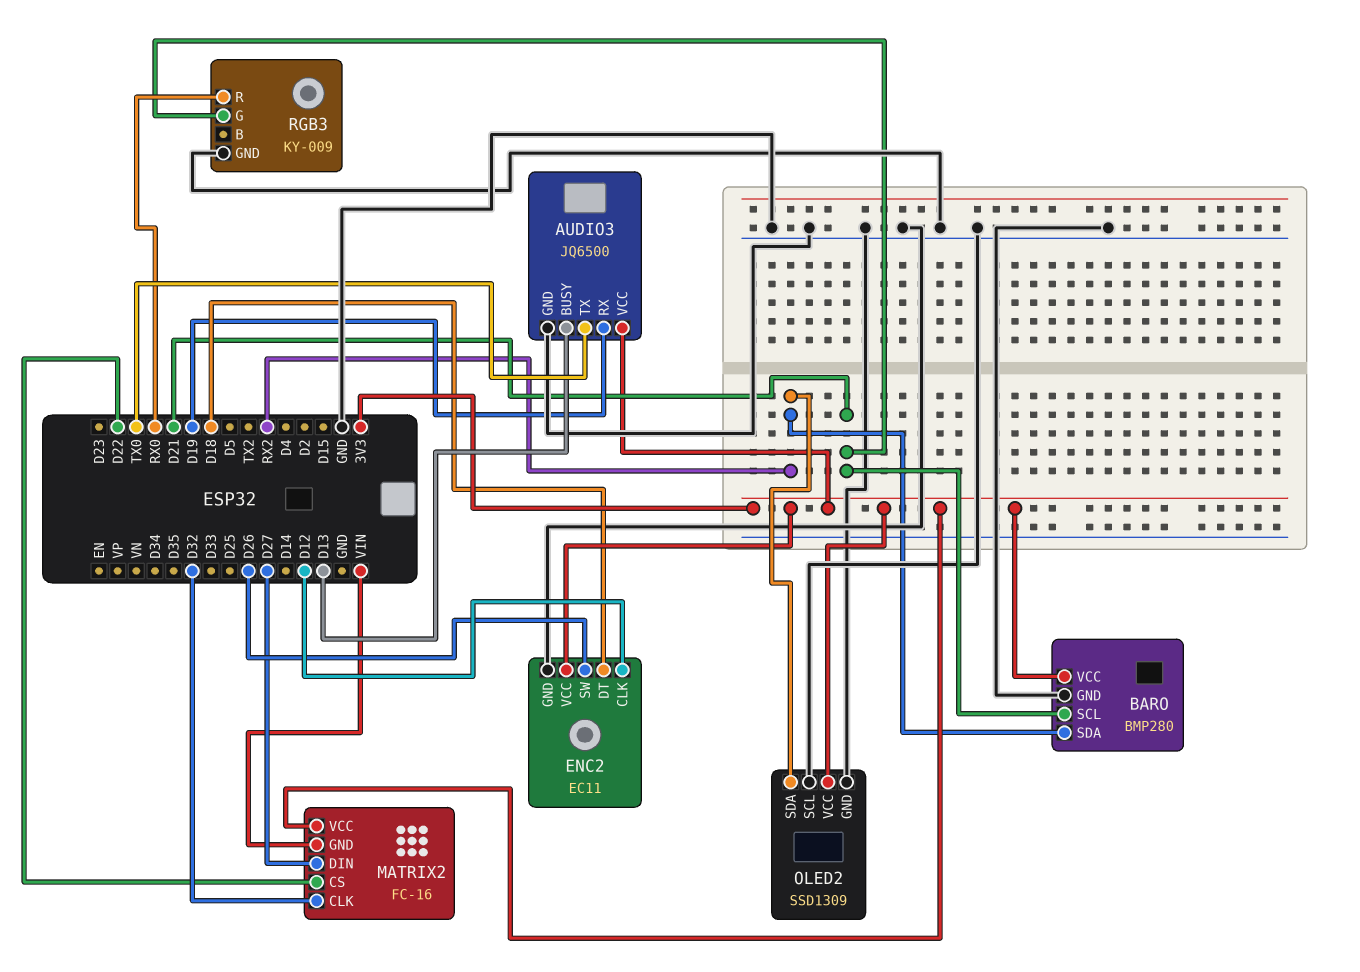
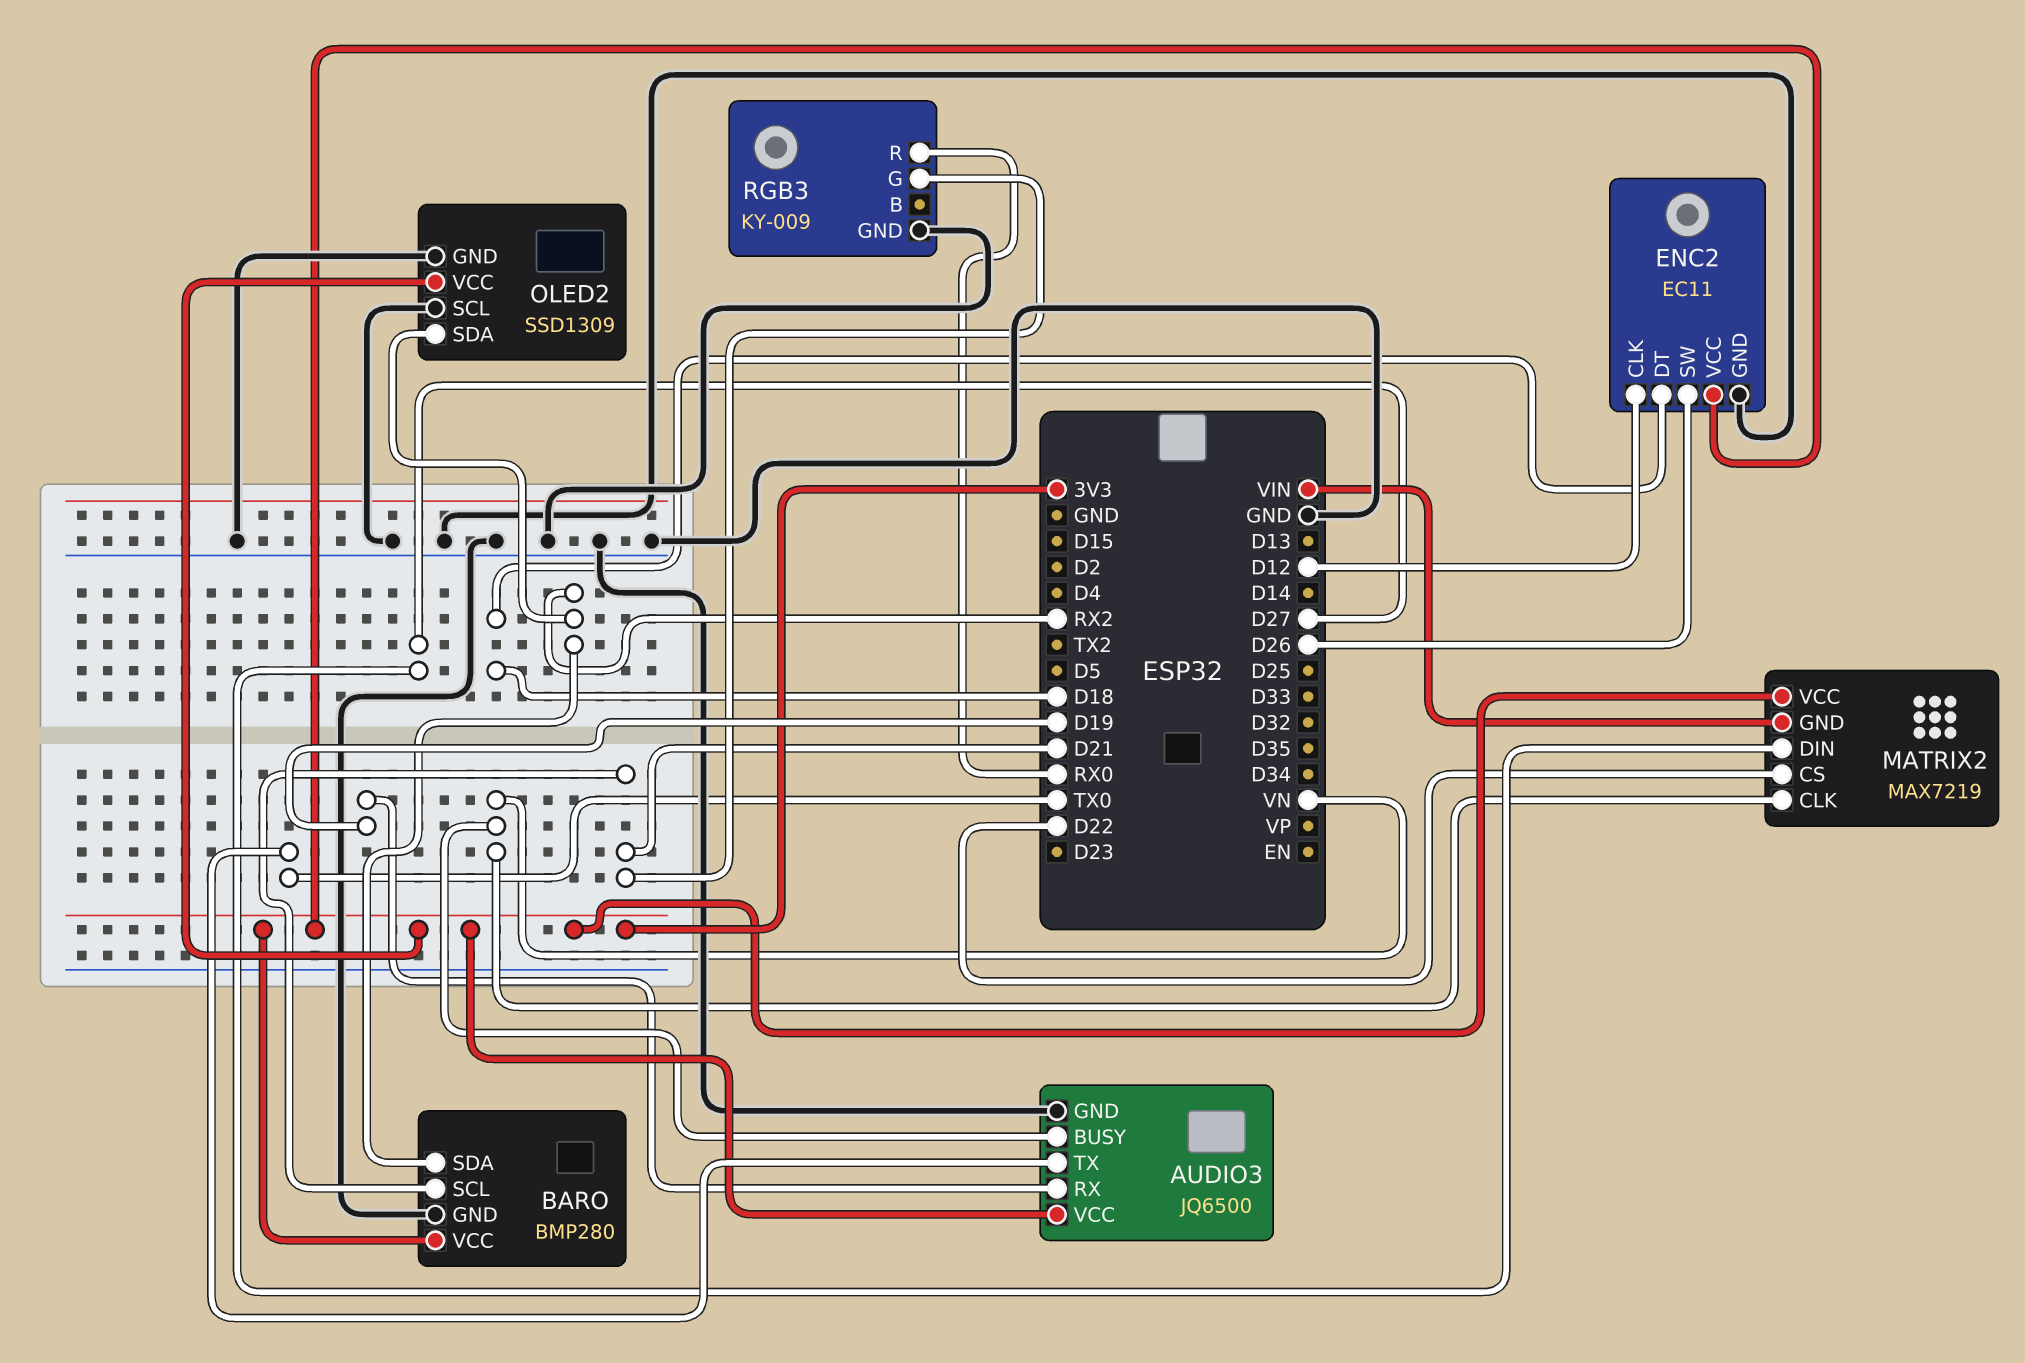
AUDIO3 pin BUSY: D13 -> VN
MATRIX2: FC-16 -> MAX7219
MATRIX2 pin CLK: D32 -> VN

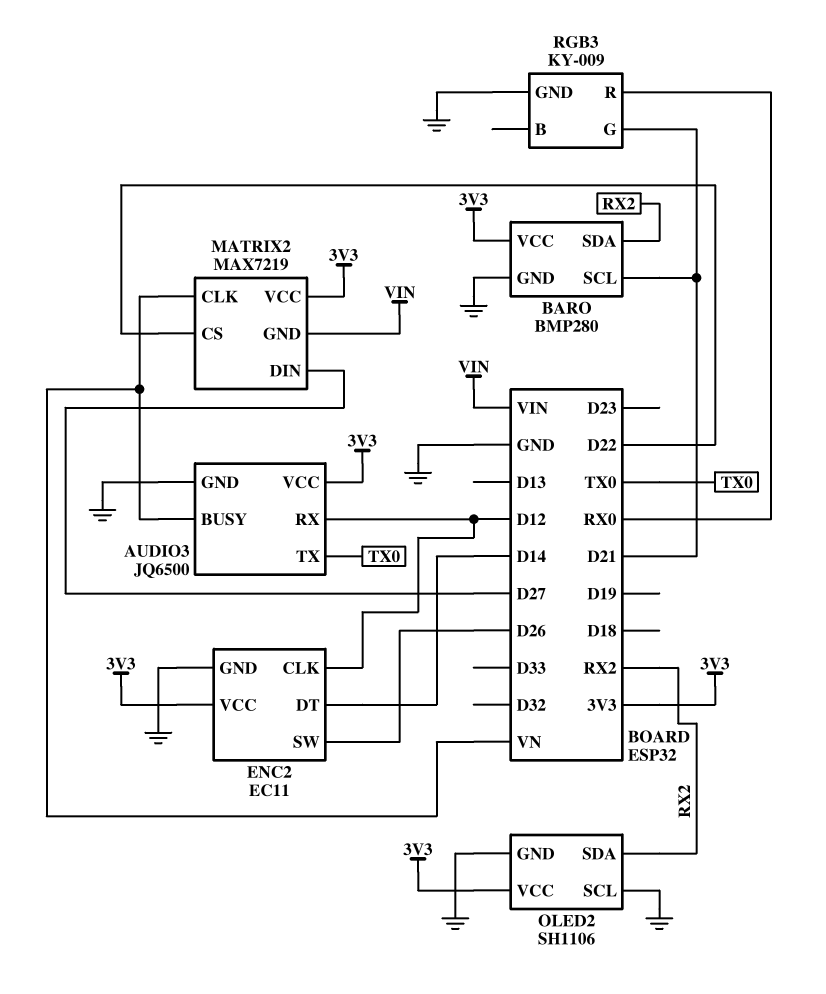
AUDIO3 pin RX: D19 -> D12
ENC2 pin DT: D18 -> D14
OLED2: SSD1309 -> SH1106

